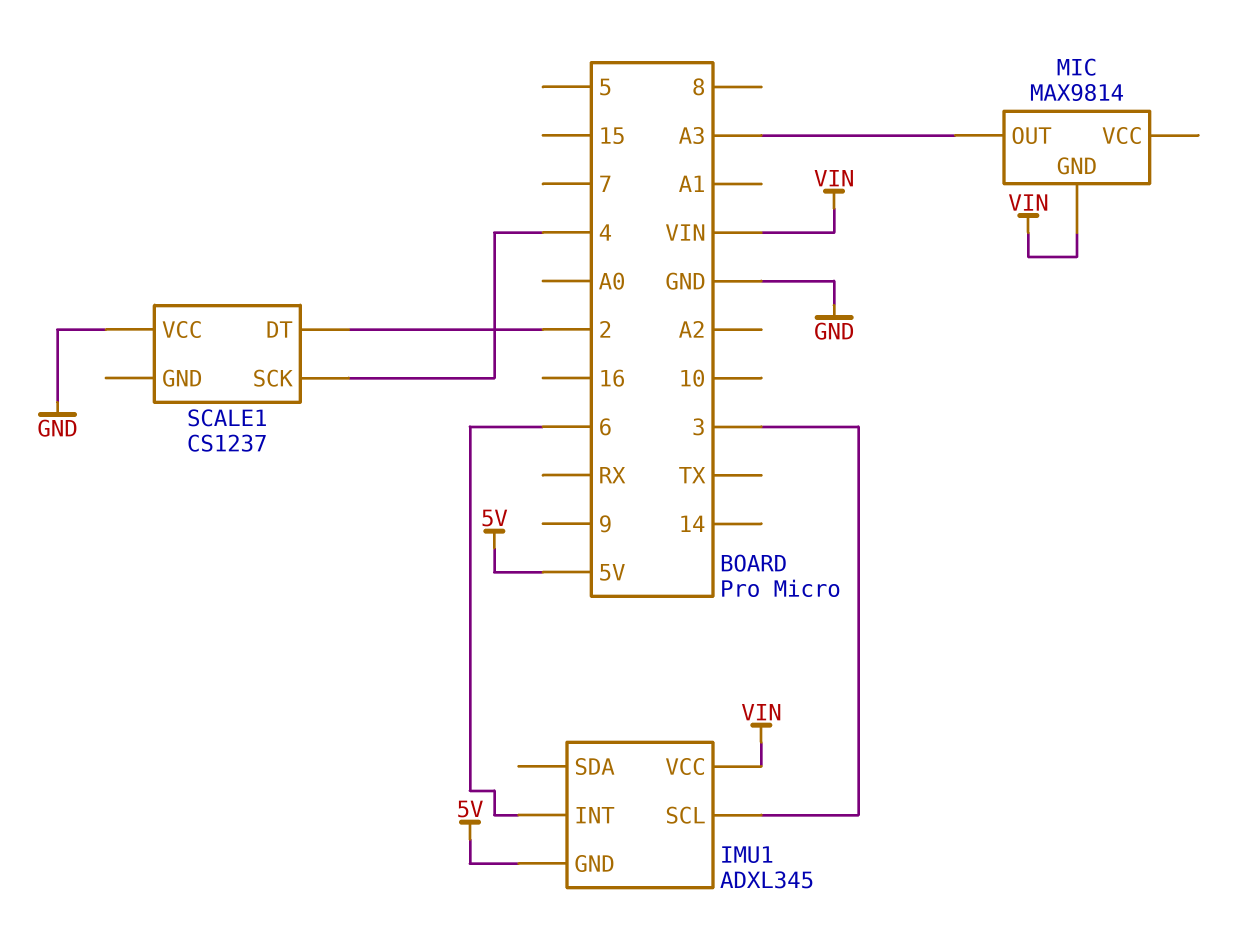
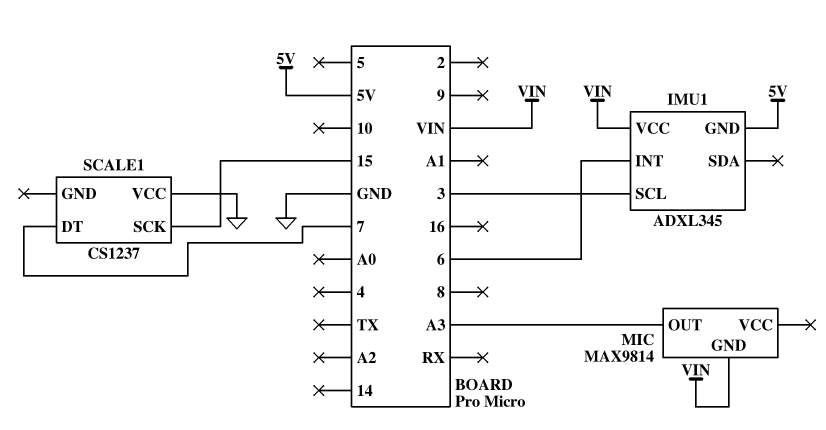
SCALE1 pin DT: 2 -> 7
SCALE1 pin SCK: 4 -> 15

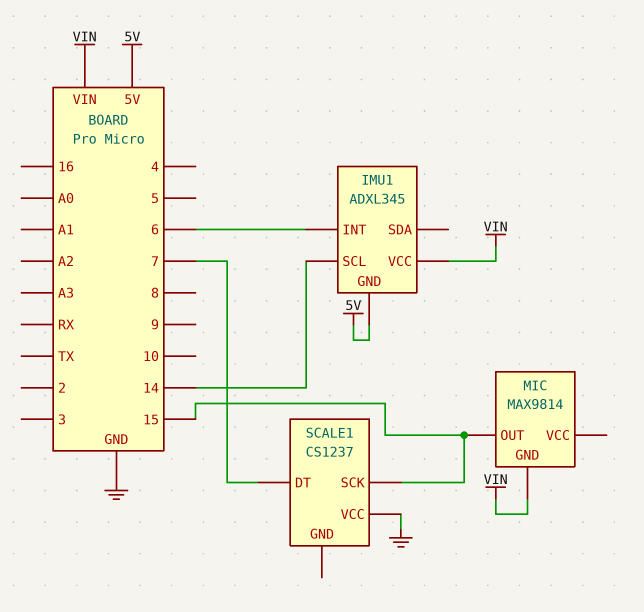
IMU1 pin SCL: 3 -> 14
MIC pin OUT: A3 -> 15

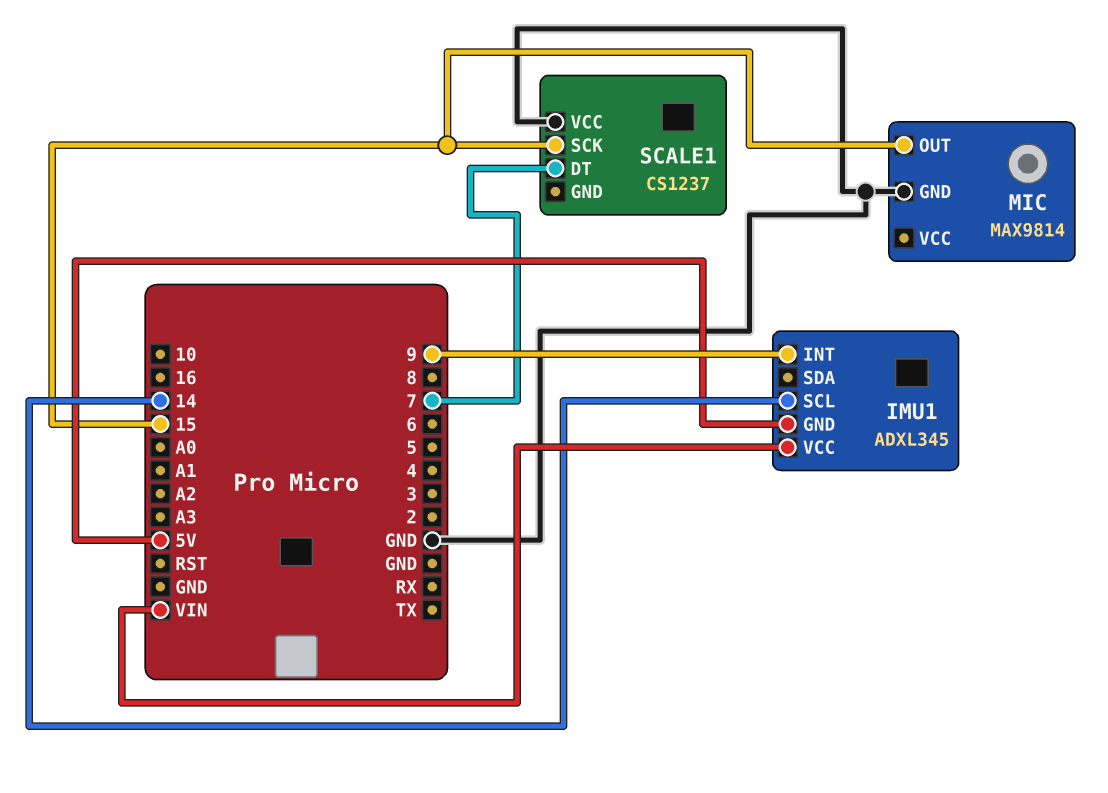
IMU1 pin INT: 6 -> 9
MIC pin GND: VIN -> GND

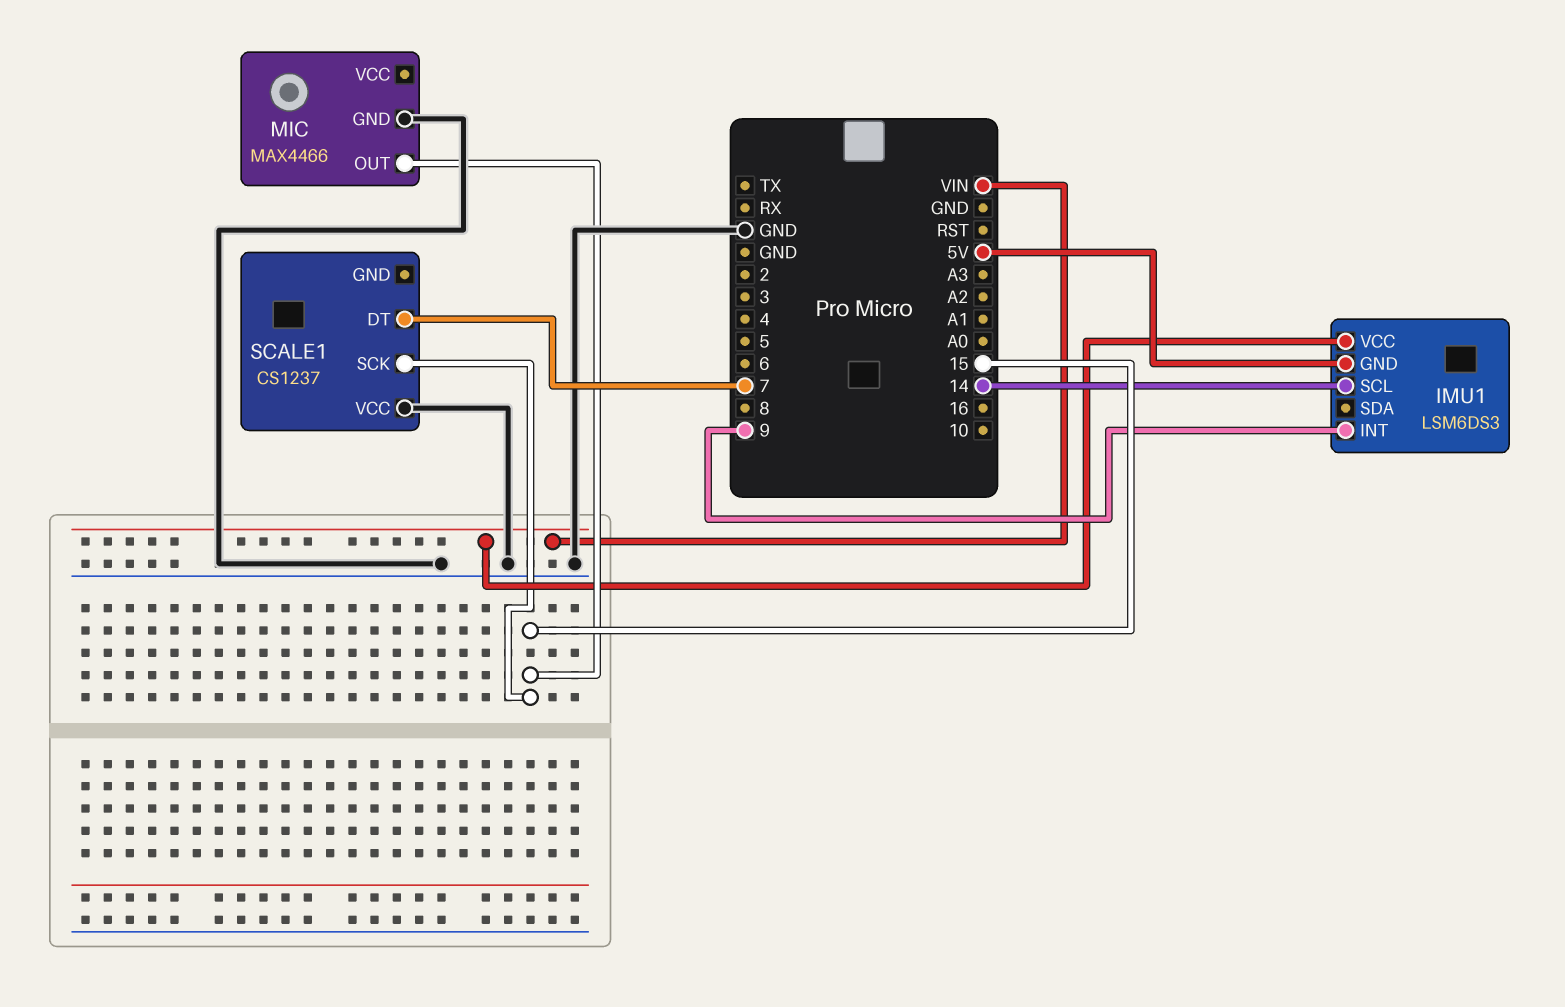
IMU1: ADXL345 -> LSM6DS3
MIC: MAX9814 -> MAX4466

